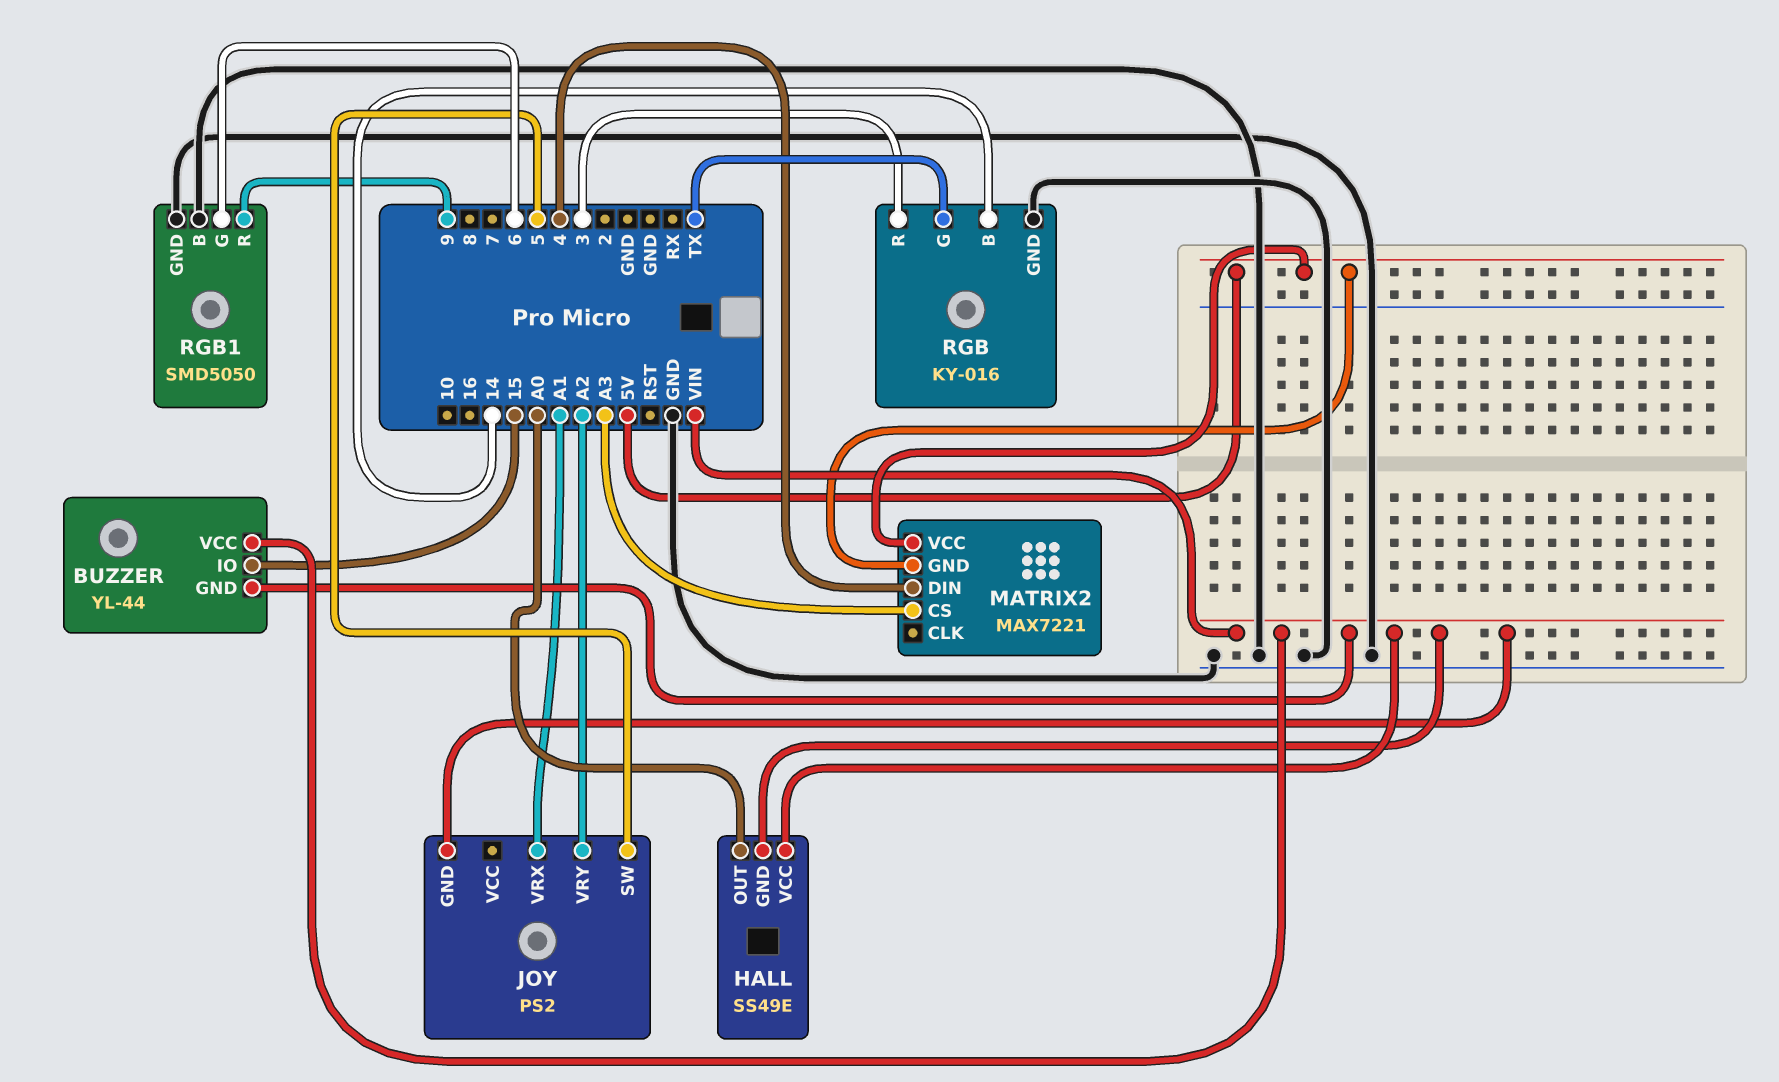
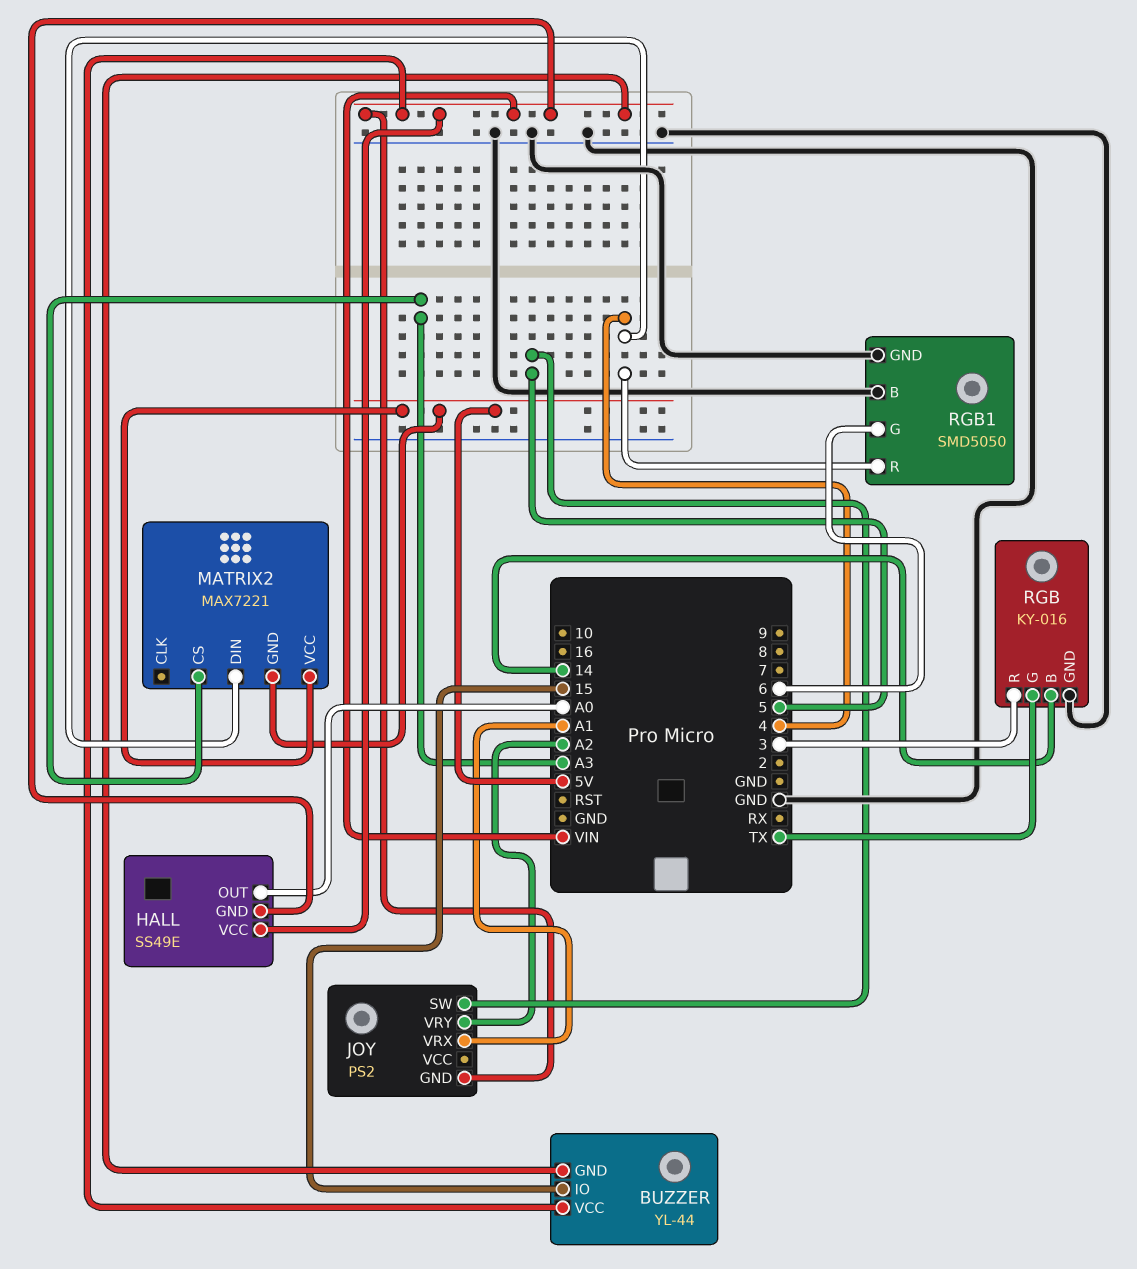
RGB1 pin R: 9 -> 4

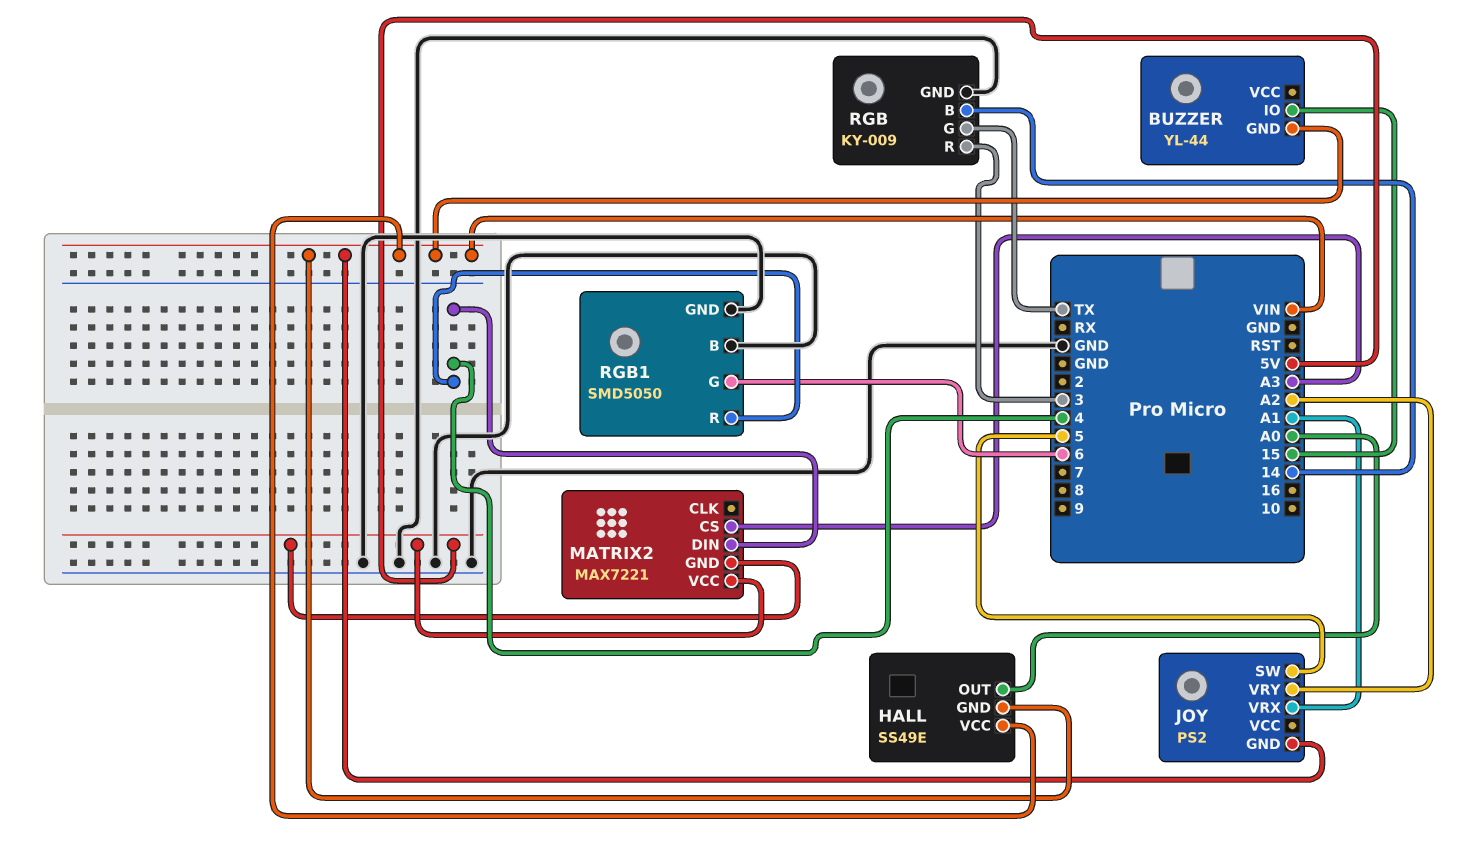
BUZZER pin VCC: VIN -> none
RGB: KY-016 -> KY-009

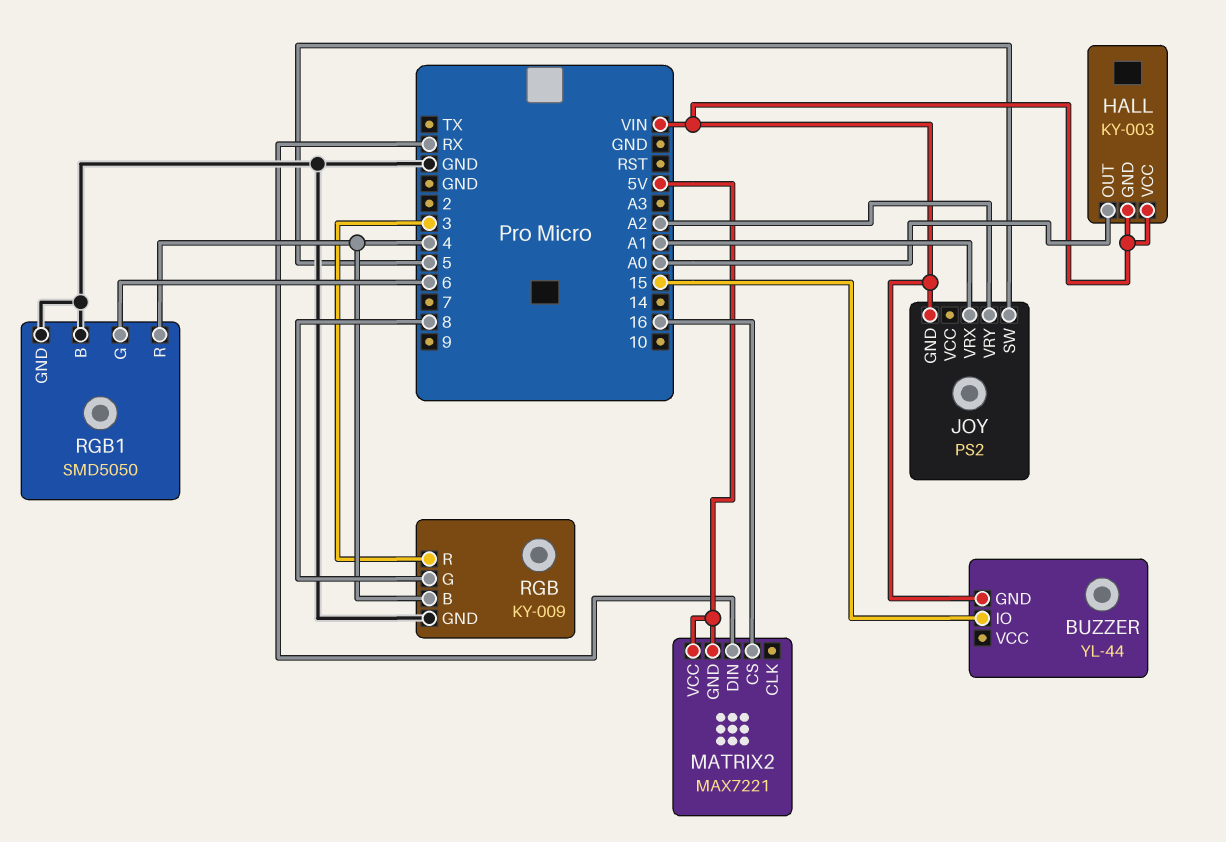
HALL: SS49E -> KY-003
MATRIX2 pin CS: A3 -> 16
MATRIX2 pin DIN: 4 -> RX
RGB pin B: 14 -> 4
RGB pin G: TX -> 8

